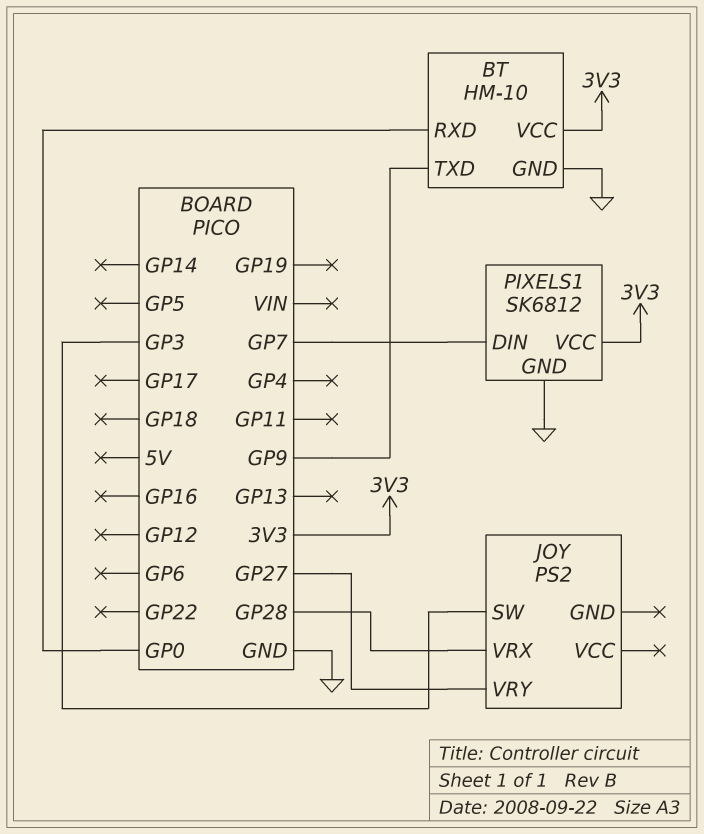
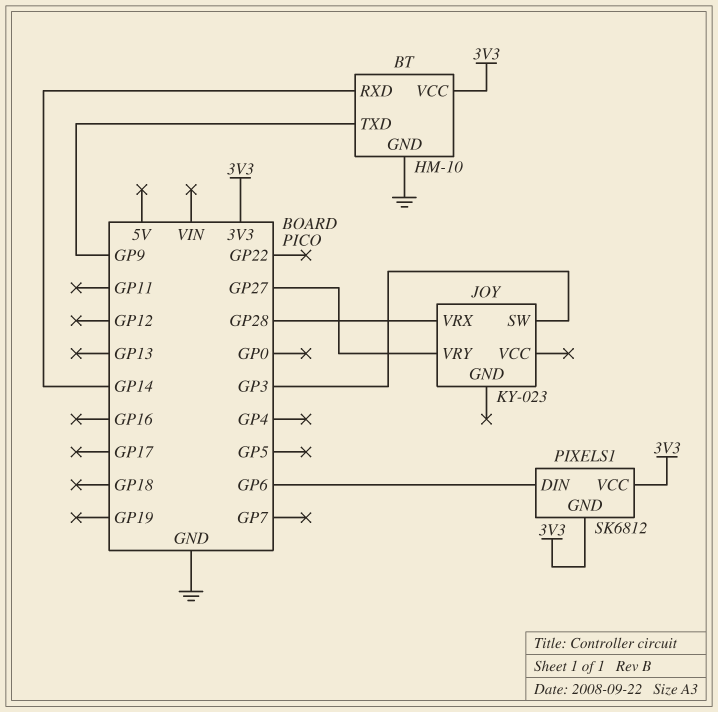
BT pin RXD: GP0 -> GP14
JOY: PS2 -> KY-023
PIXELS1 pin DIN: GP7 -> GP6
PIXELS1 pin GND: GND -> 3V3

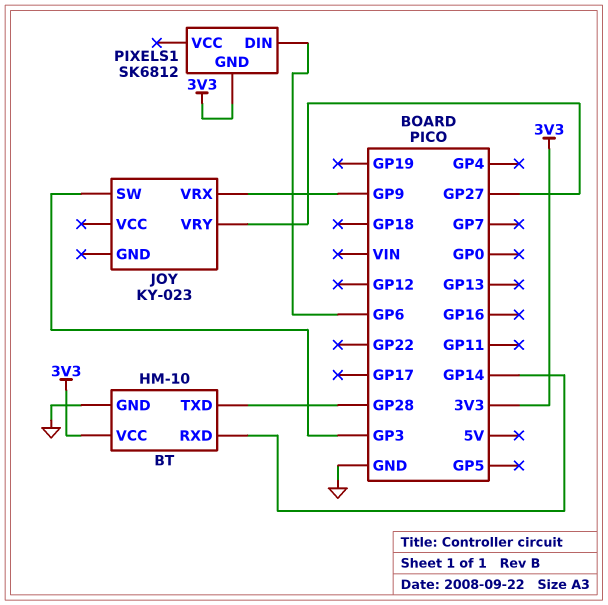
BT pin TXD: GP9 -> GP28
JOY pin VRX: GP28 -> GP9
PIXELS1 pin VCC: 3V3 -> none

